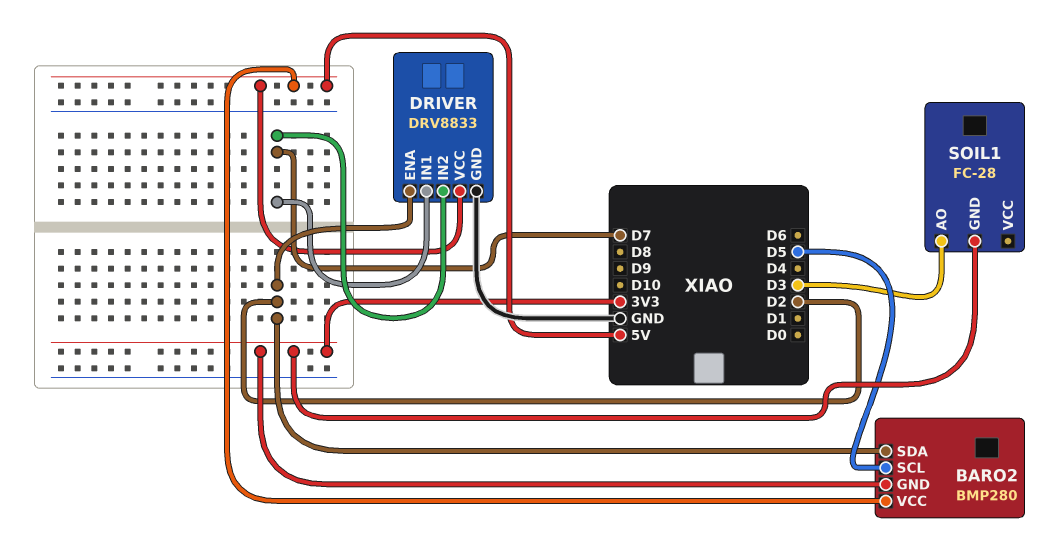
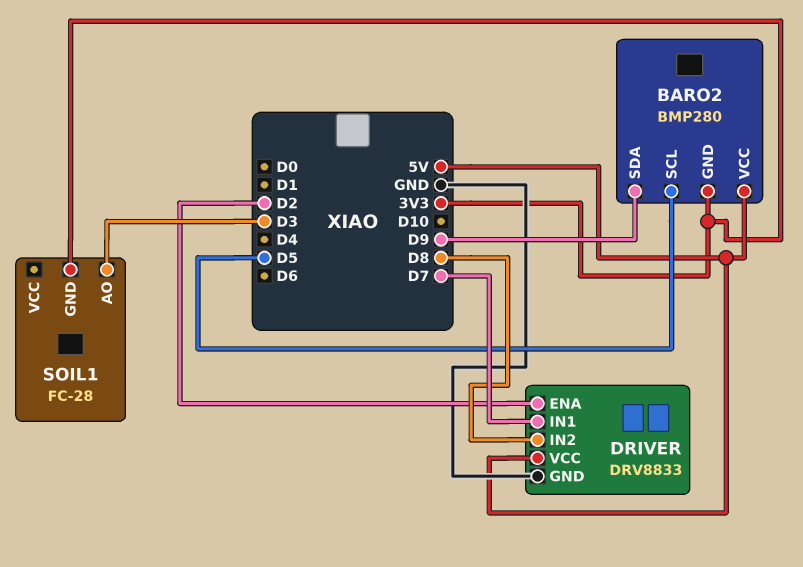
BARO2 pin SDA: D2 -> D9
DRIVER pin IN2: D7 -> D8

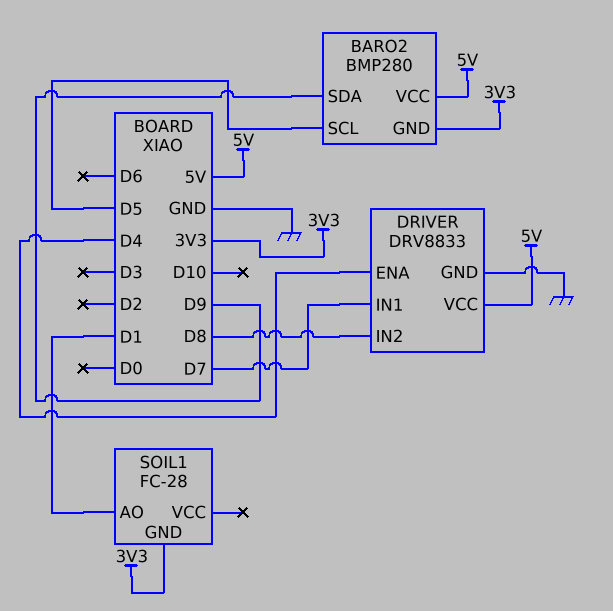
DRIVER pin ENA: D2 -> D4
SOIL1 pin AO: D3 -> D1

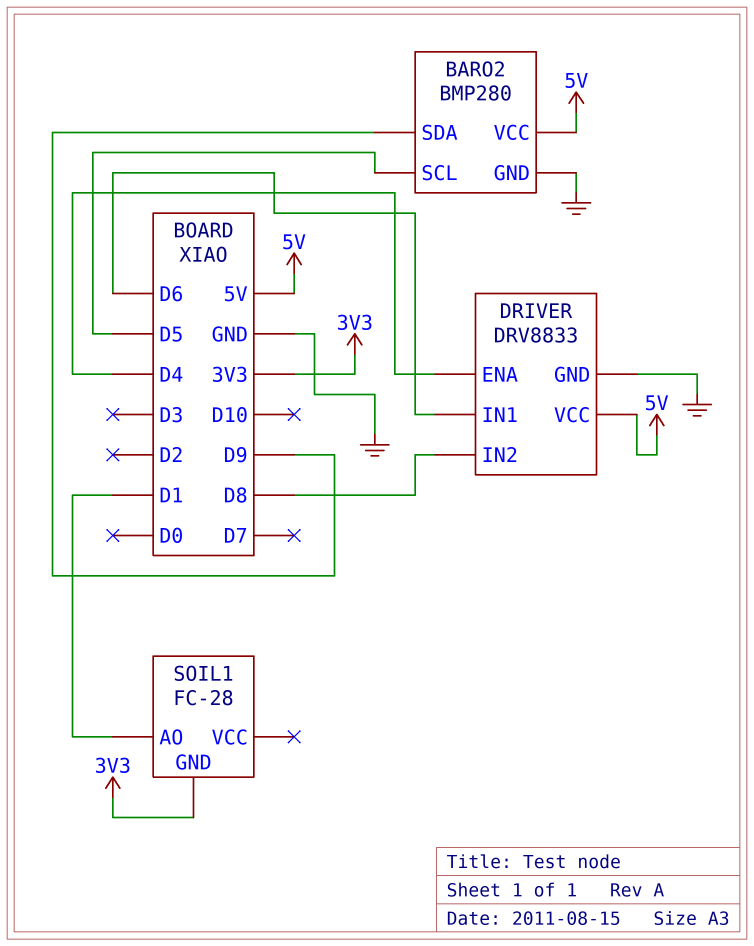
BARO2 pin GND: 3V3 -> GND
DRIVER pin IN1: D7 -> D6

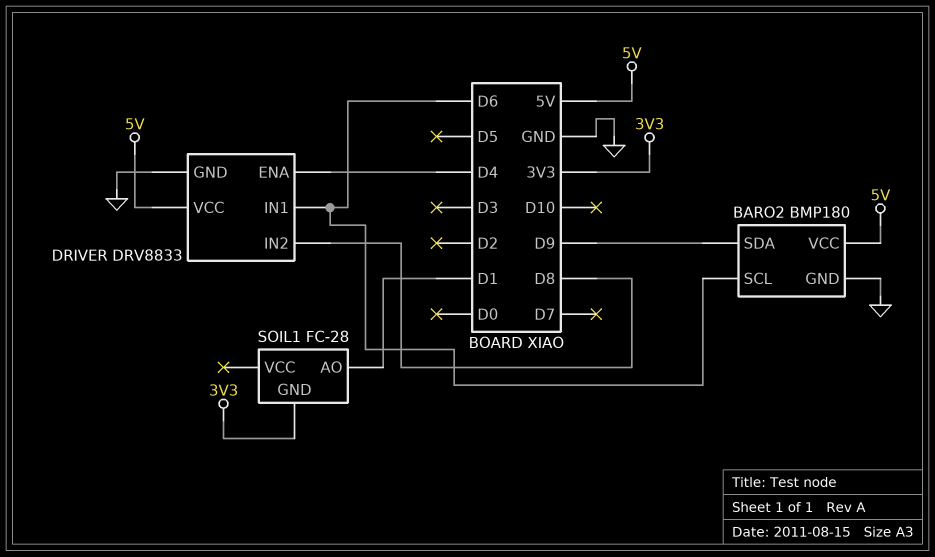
BARO2: BMP280 -> BMP180
BARO2 pin SCL: D5 -> D6

